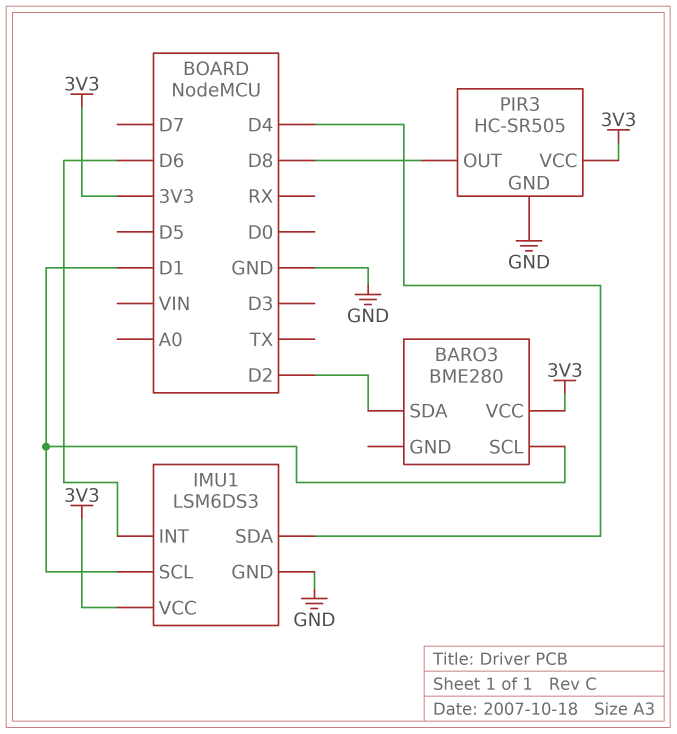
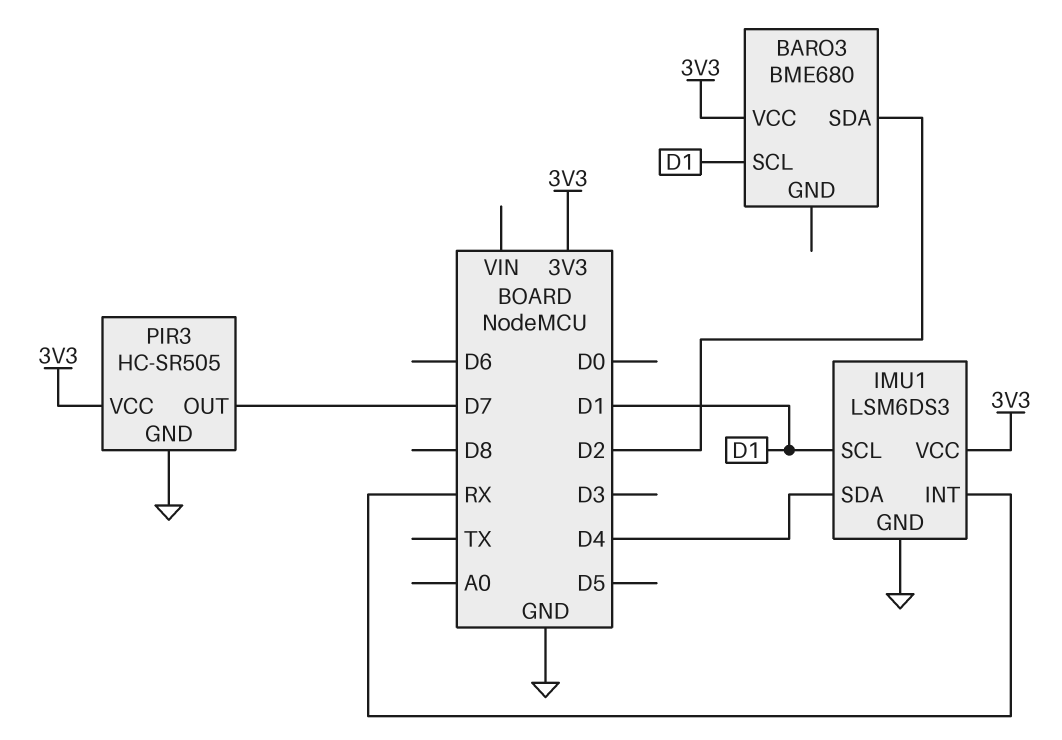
BARO3: BME280 -> BME680
IMU1 pin INT: D6 -> RX
PIR3 pin OUT: D8 -> D7

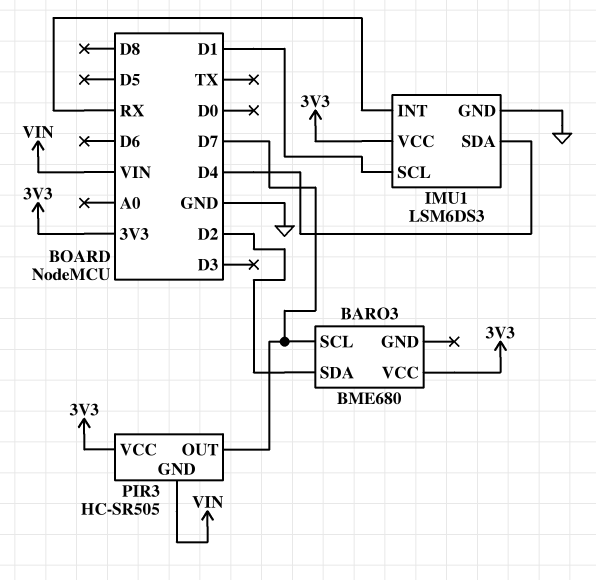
BARO3 pin SCL: D1 -> D7
PIR3 pin GND: GND -> VIN

